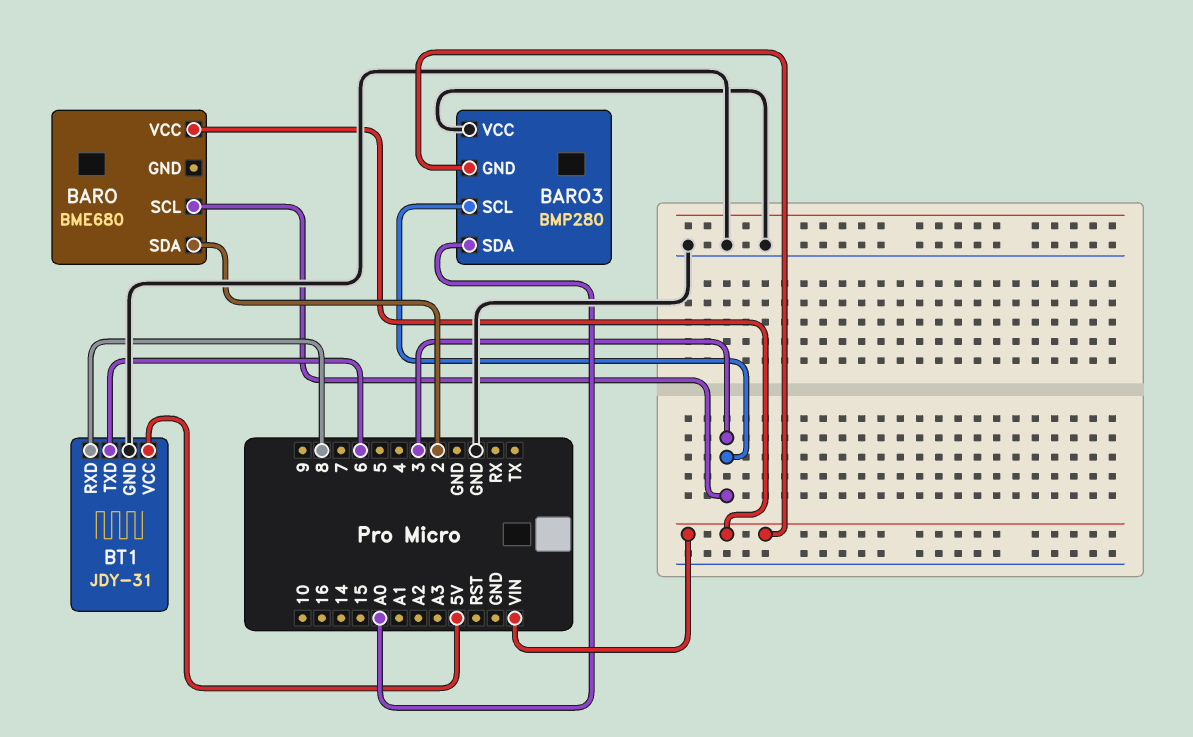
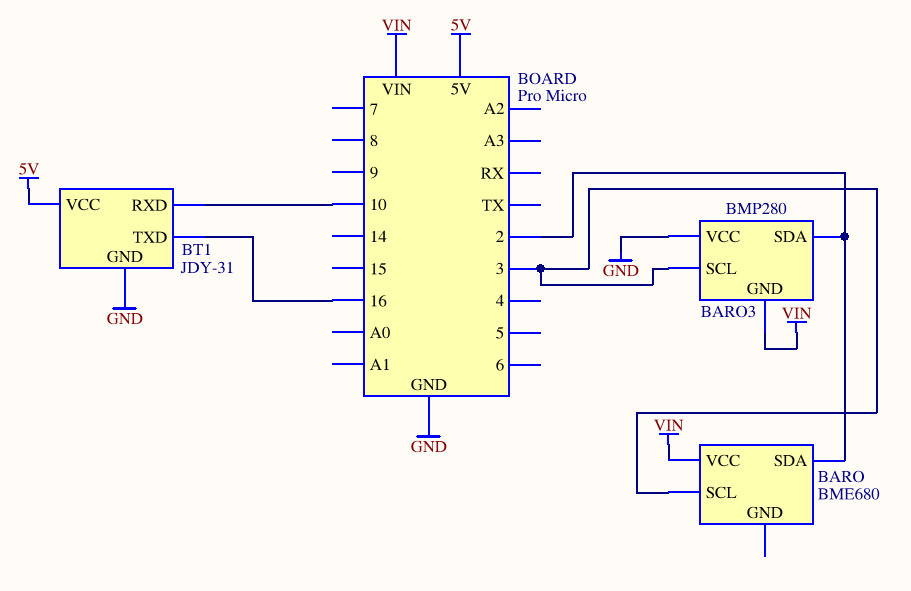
BARO3 pin SDA: A0 -> 2
BT1 pin RXD: 8 -> 10
BT1 pin TXD: 6 -> 16

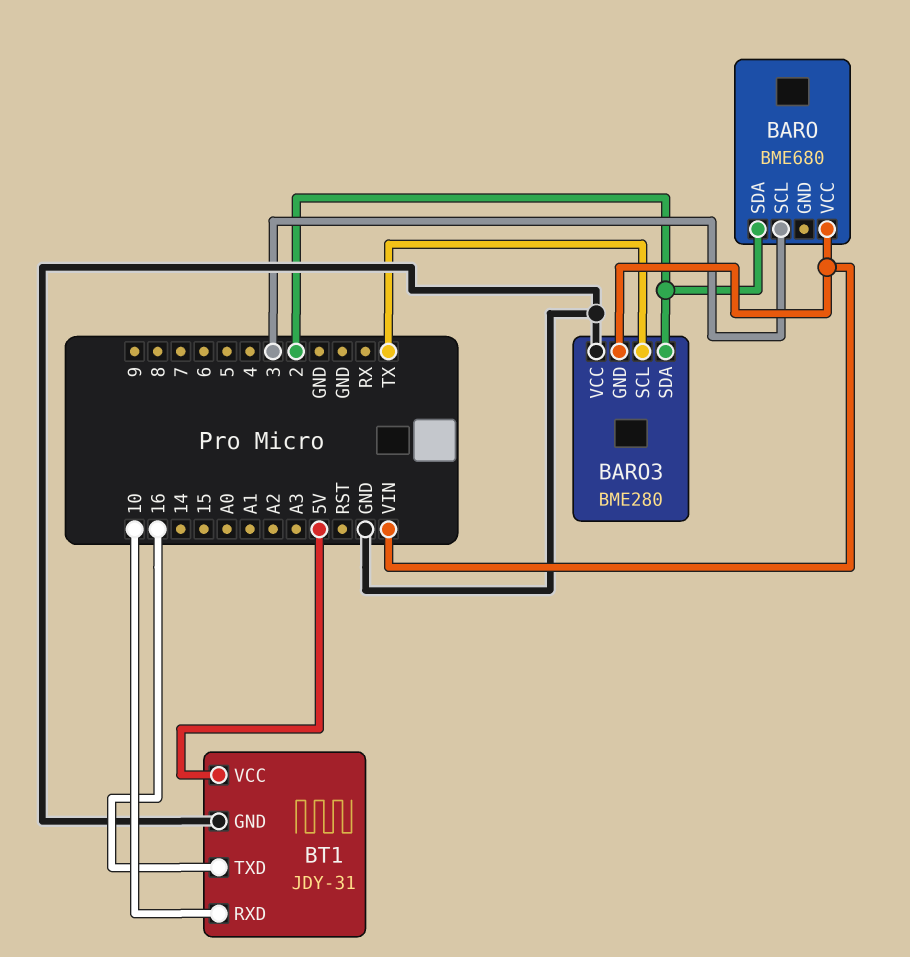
BARO3: BMP280 -> BME280
BARO3 pin SCL: 3 -> TX

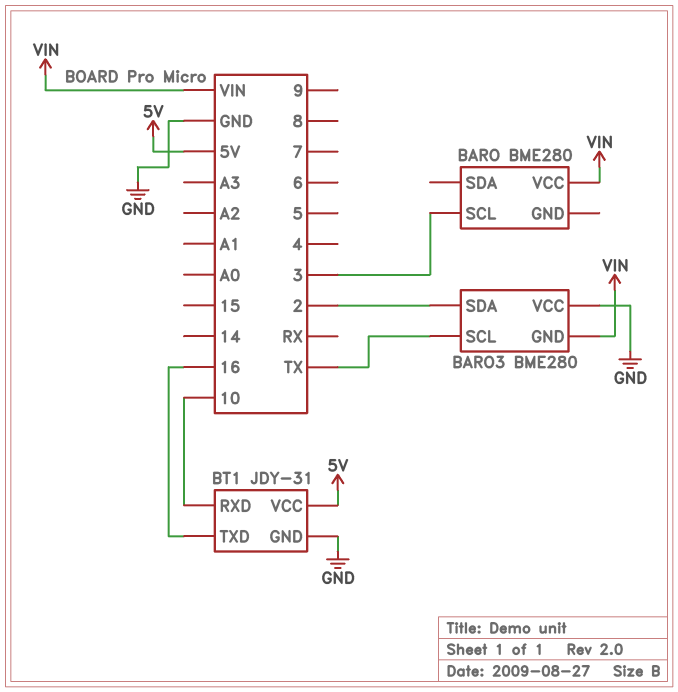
BARO: BME680 -> BME280
BARO pin SDA: 2 -> none

